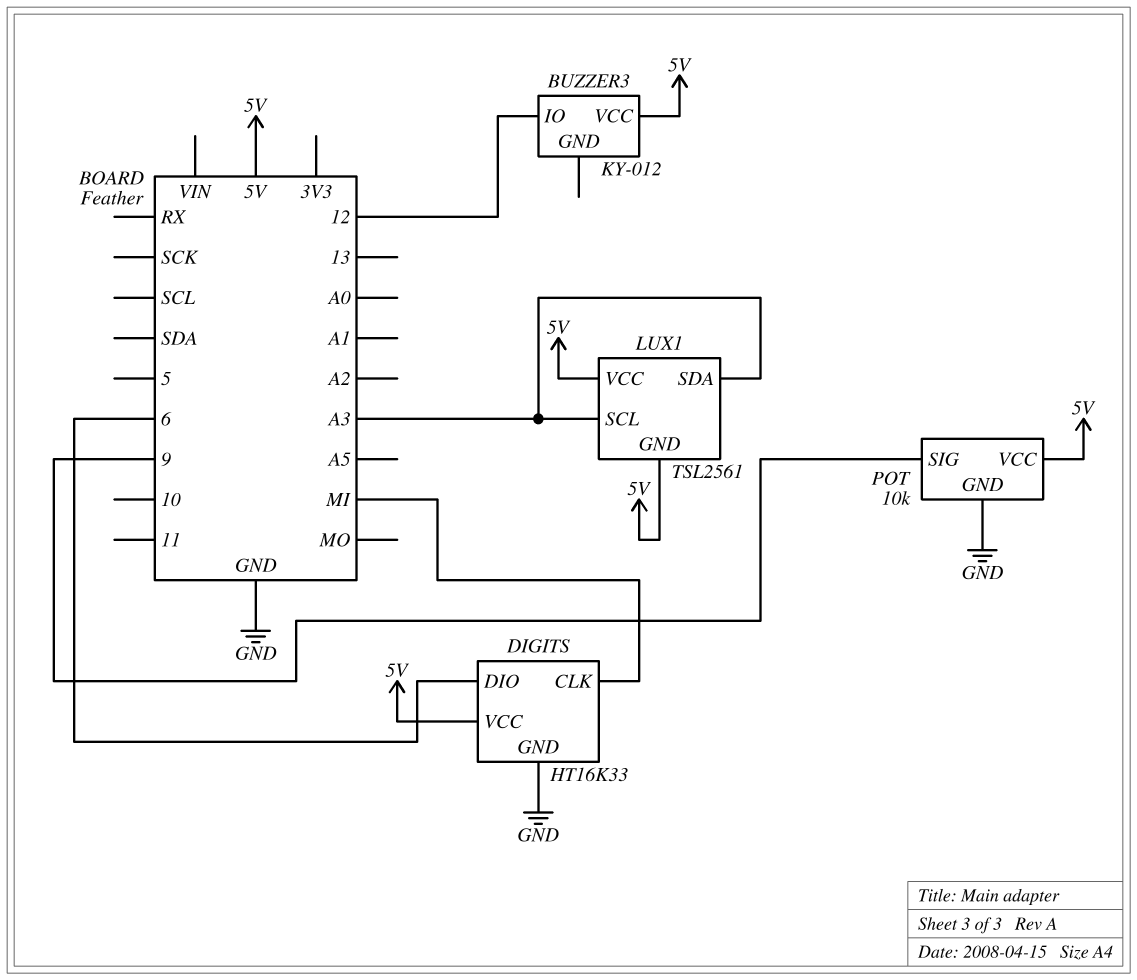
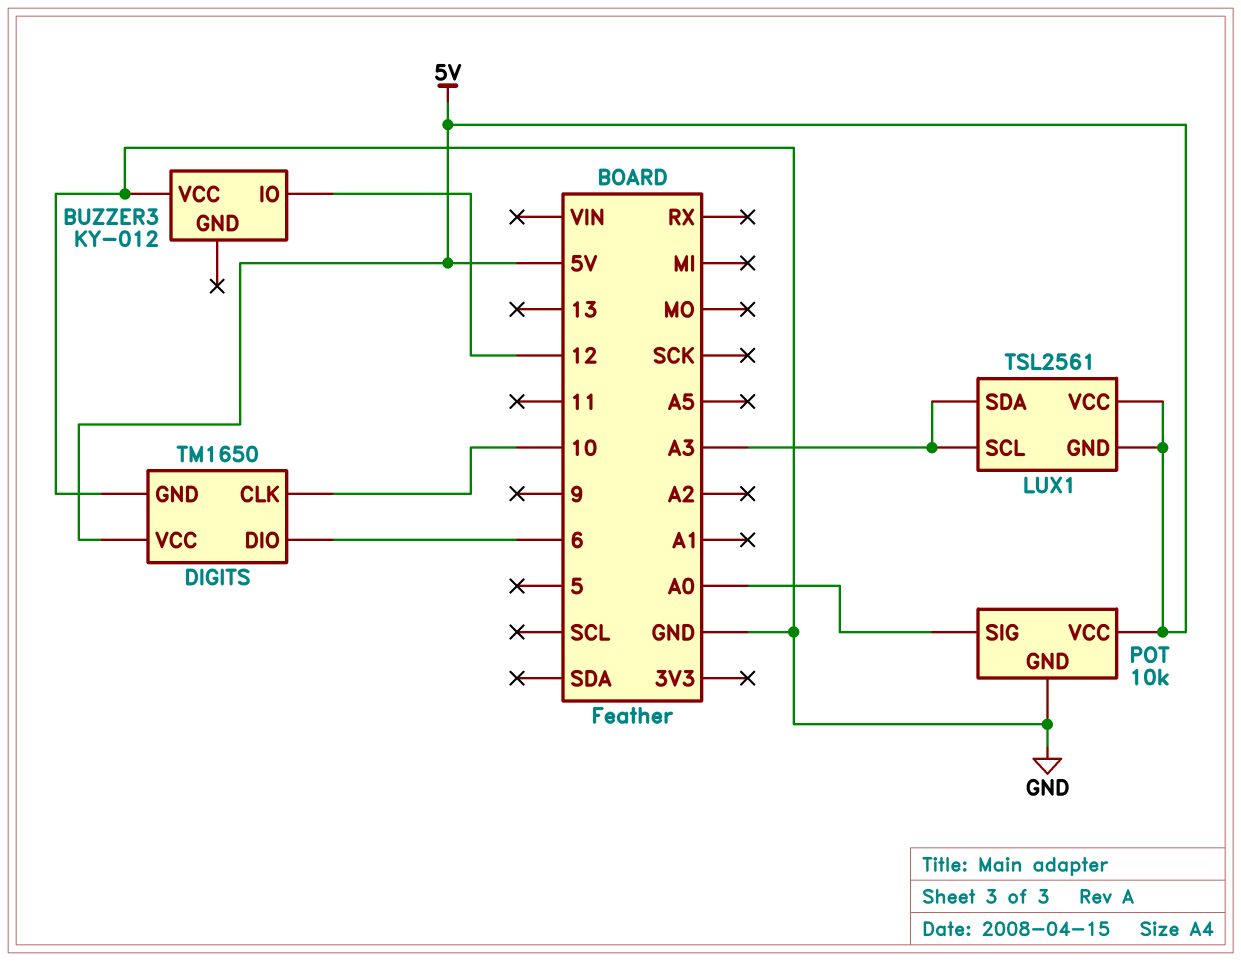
BUZZER3 pin VCC: 5V -> GND
DIGITS: HT16K33 -> TM1650
DIGITS pin CLK: MI -> 10
POT pin SIG: 9 -> A0

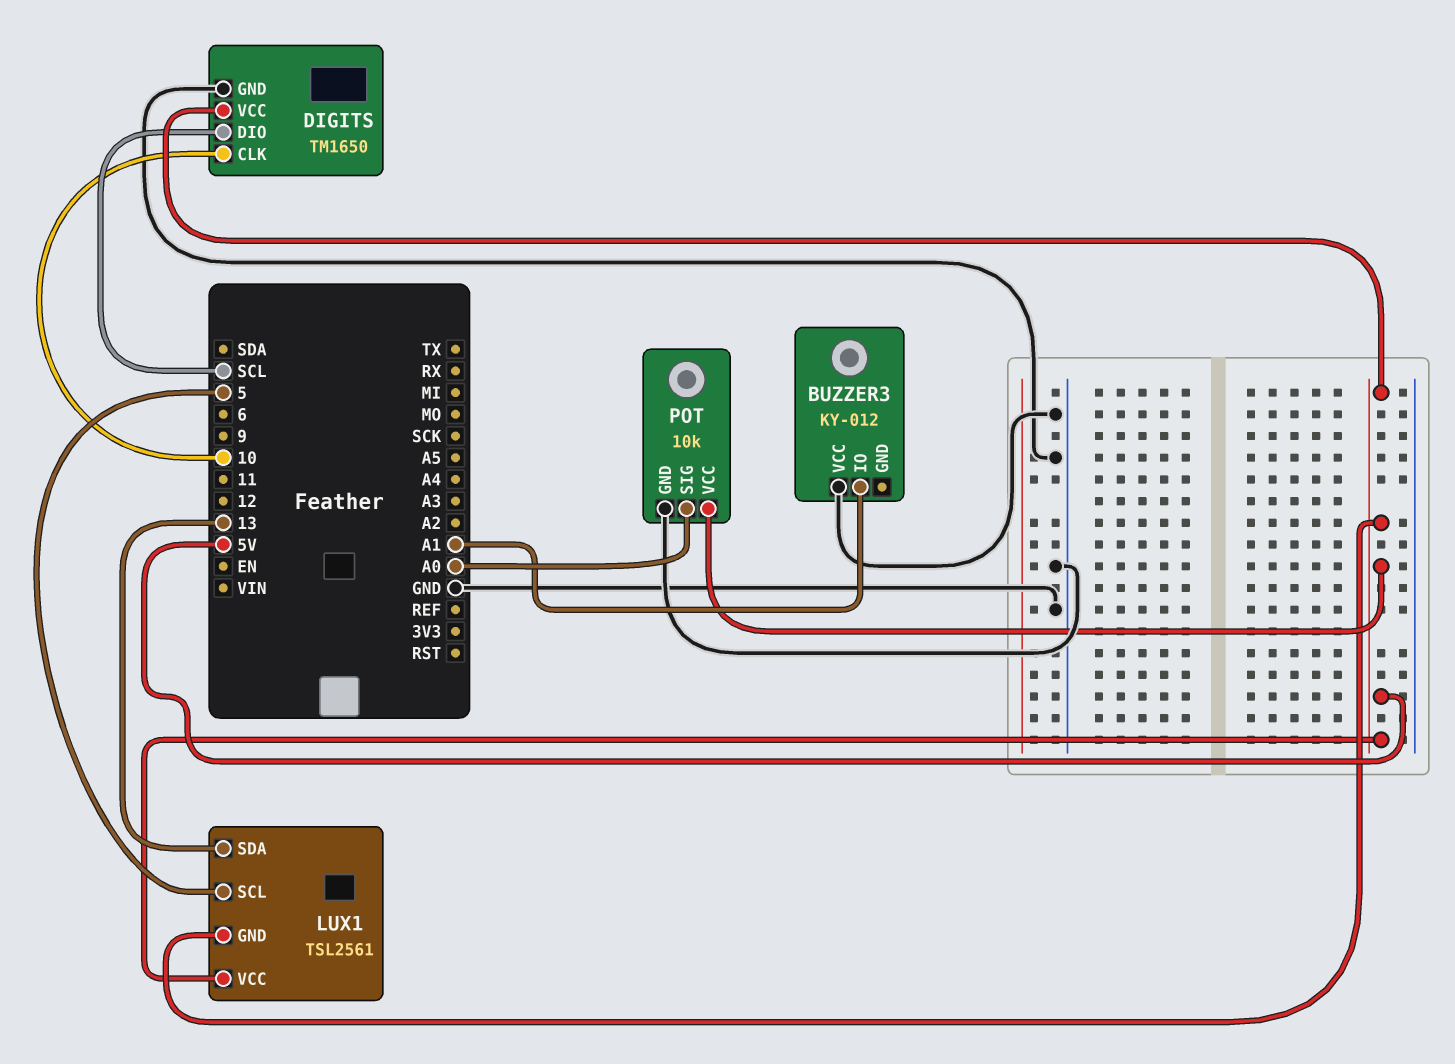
BUZZER3 pin IO: 12 -> A1
DIGITS pin DIO: 6 -> SCL
LUX1 pin SCL: A3 -> 5
LUX1 pin SDA: A3 -> 13

